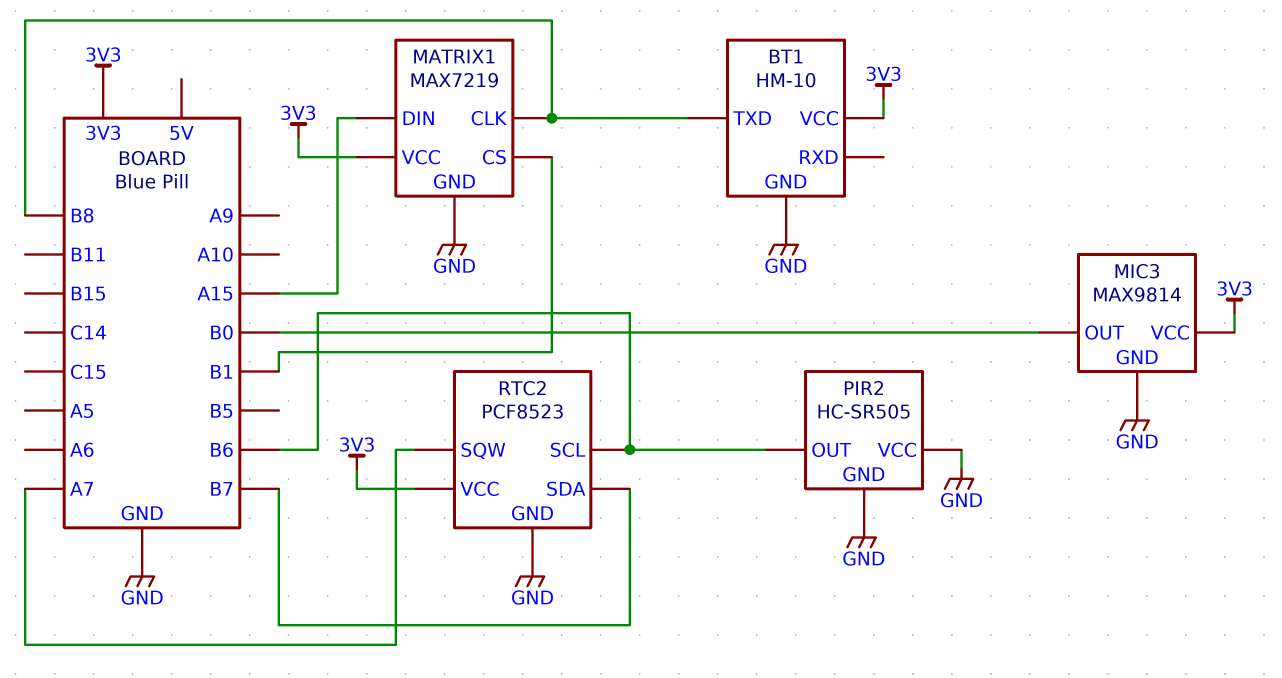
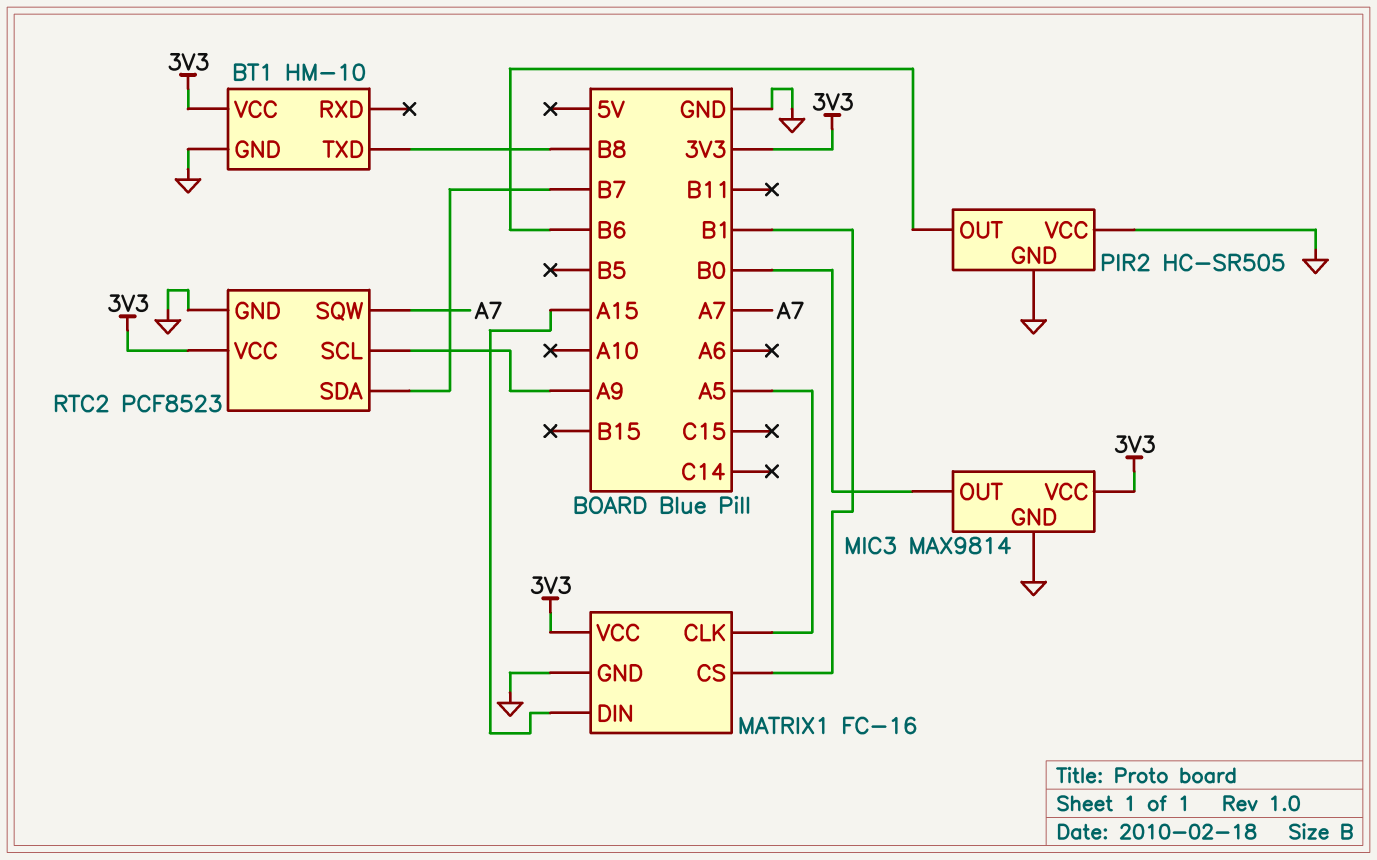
MATRIX1: MAX7219 -> FC-16
MATRIX1 pin CLK: B8 -> A5
RTC2 pin SCL: B6 -> A9

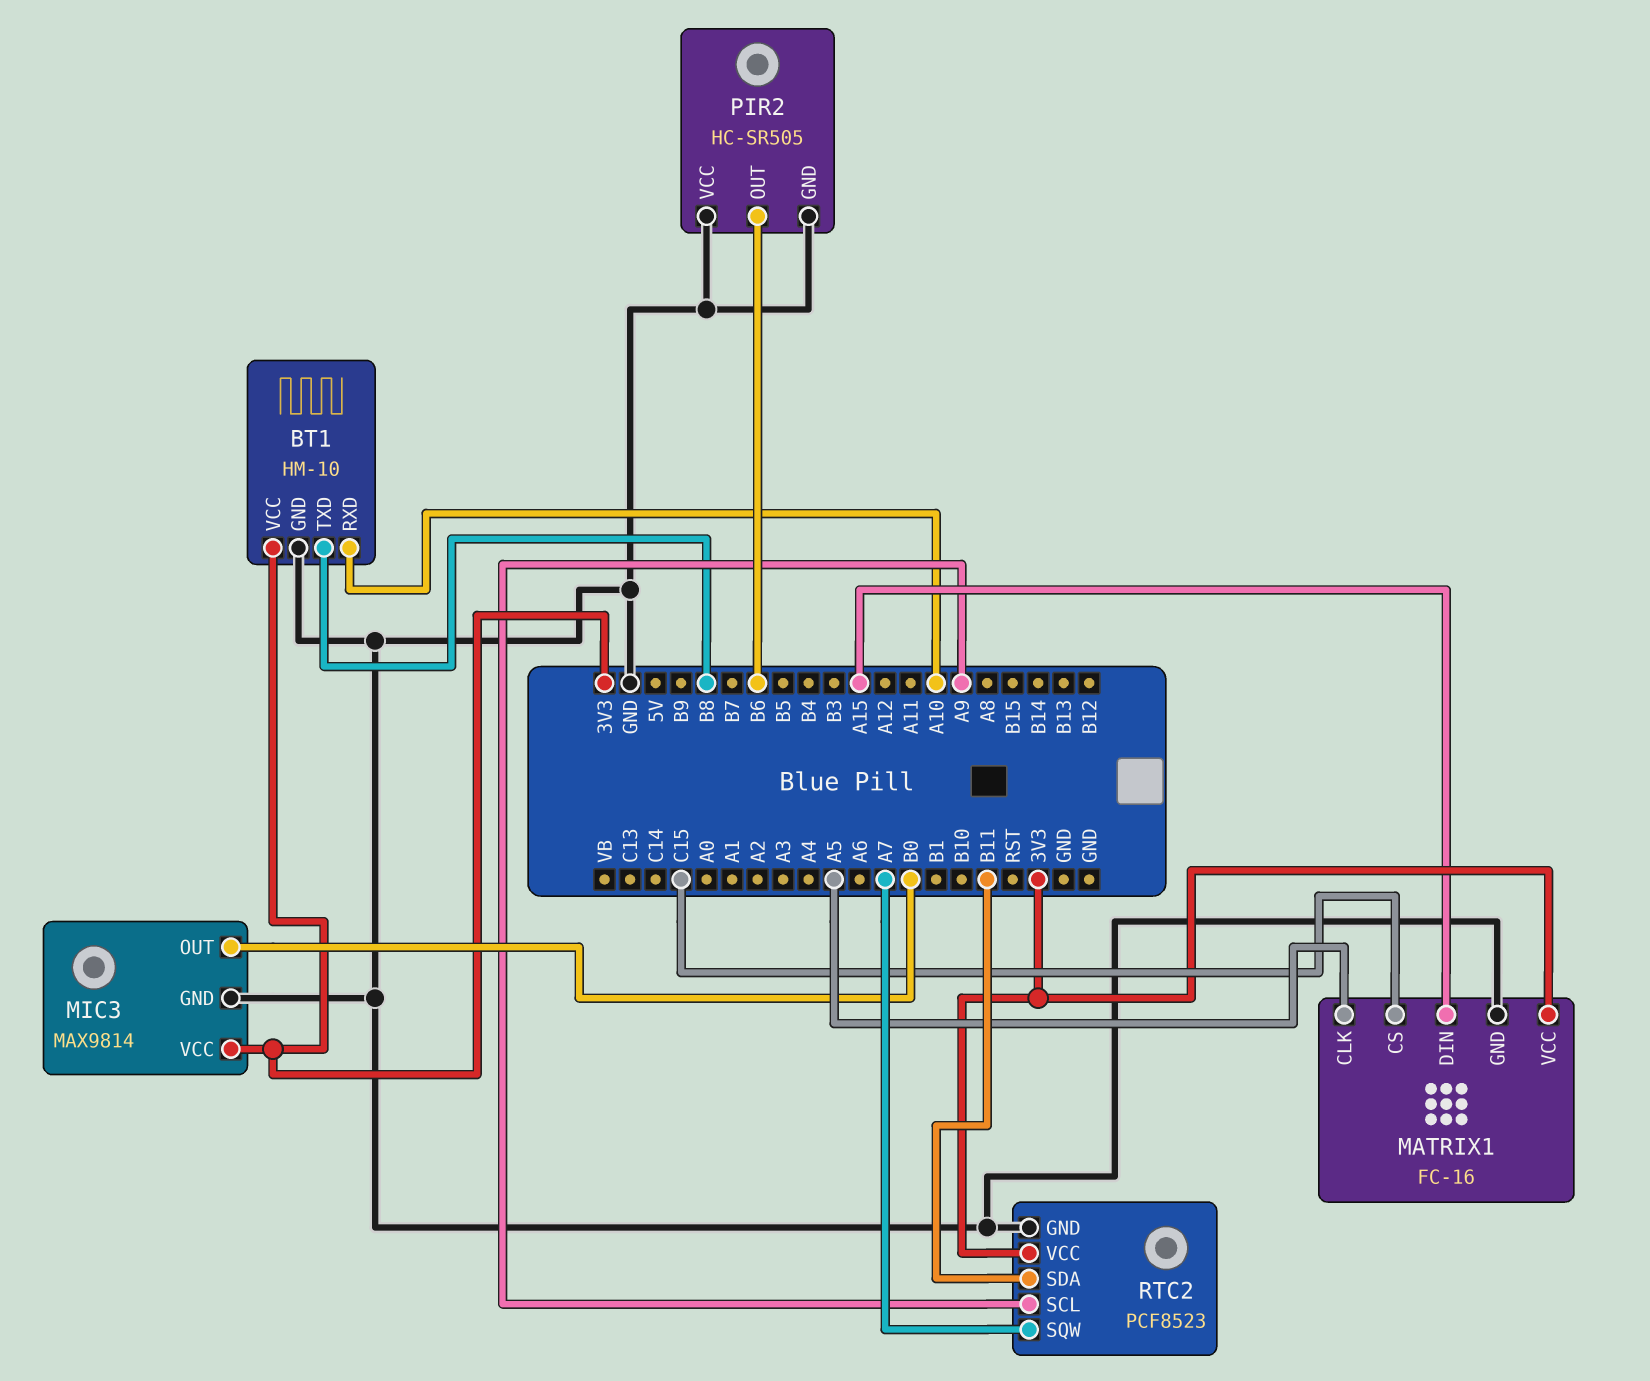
BT1 pin RXD: none -> A10
MATRIX1 pin CS: B1 -> C15
RTC2 pin SDA: B7 -> B11

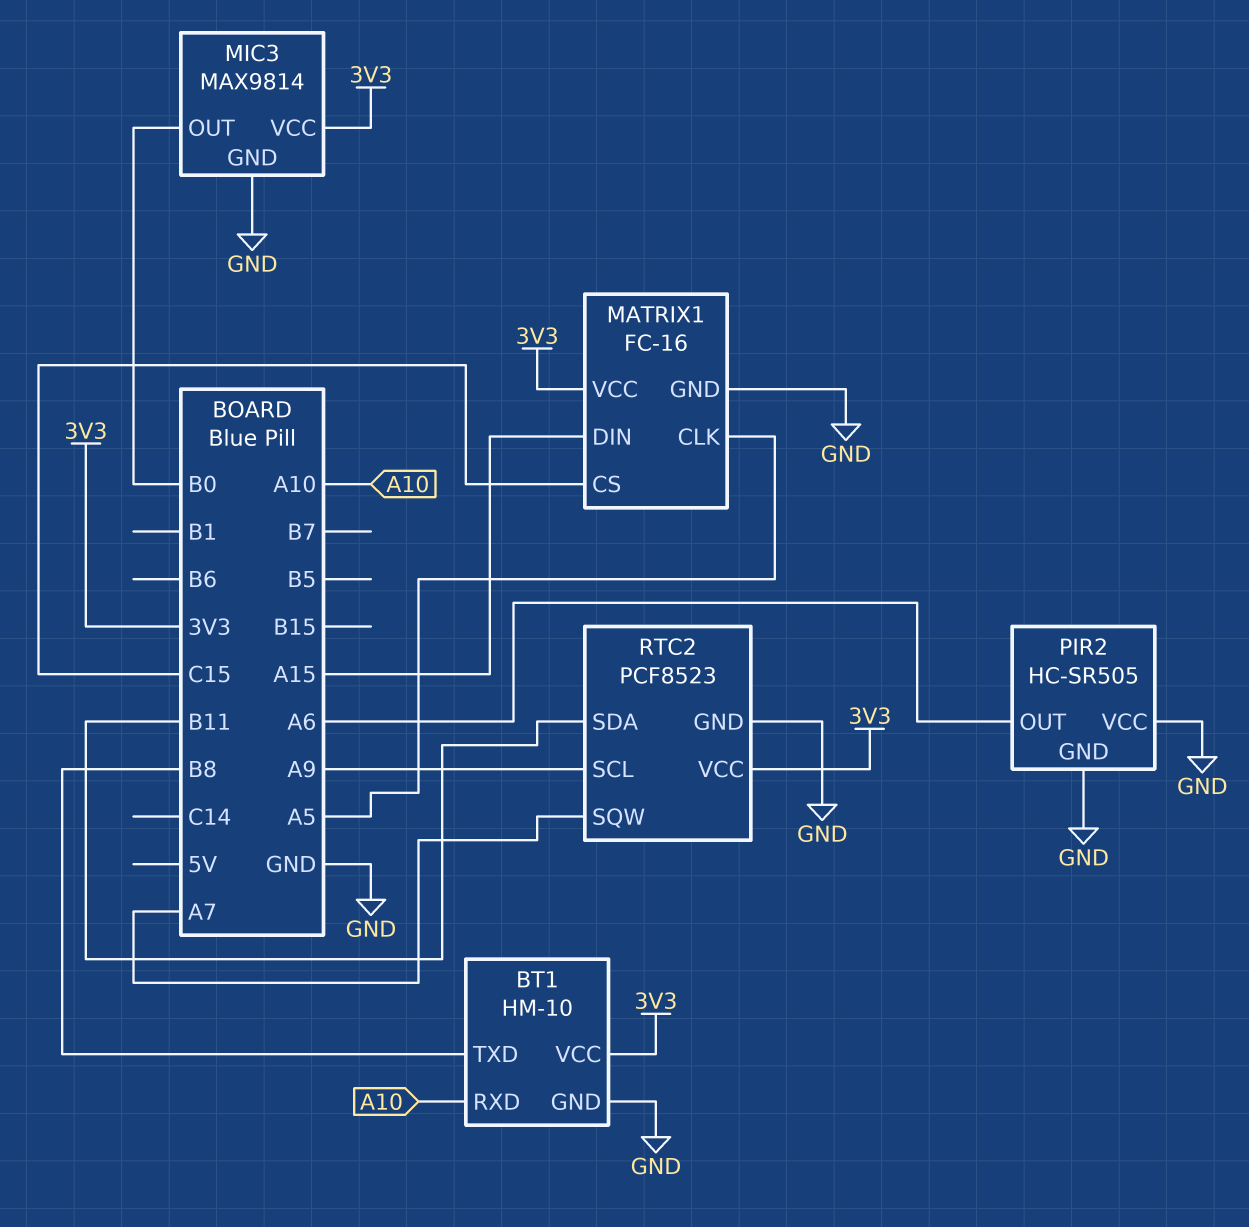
PIR2 pin OUT: B6 -> A6

